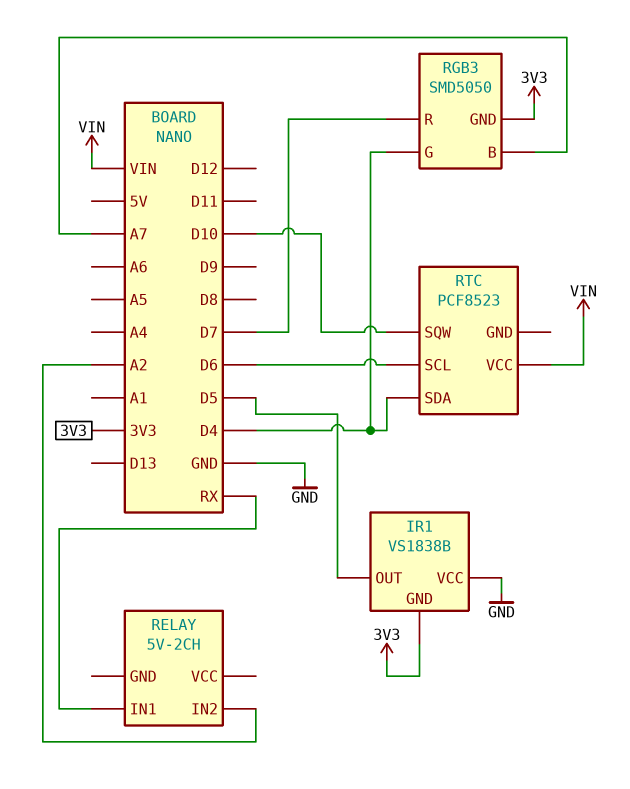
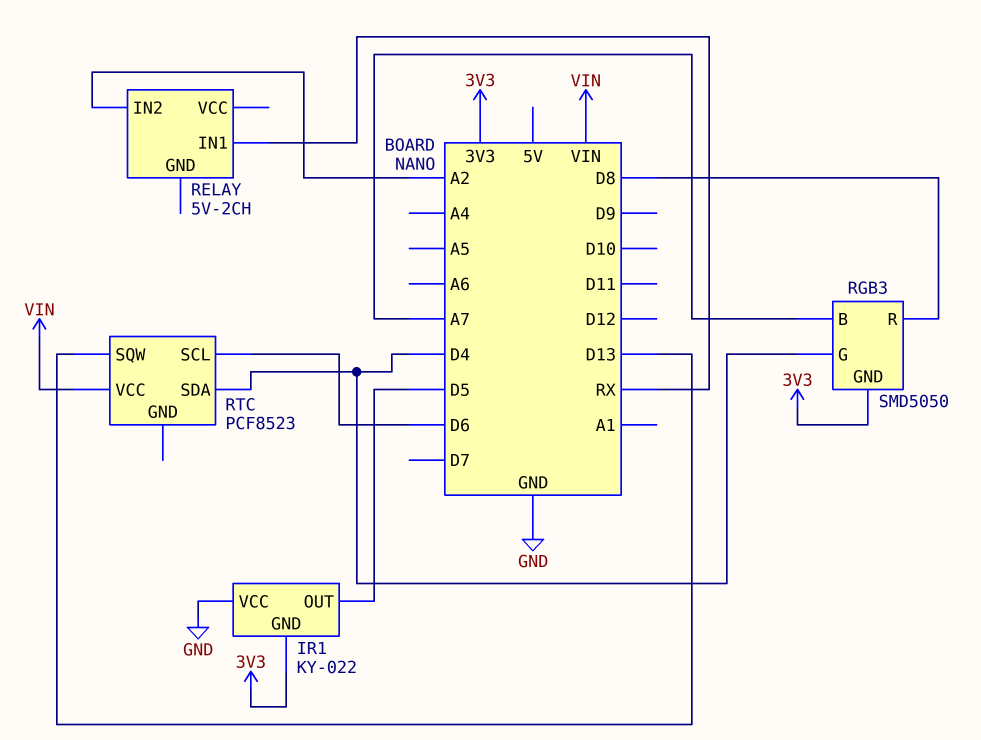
IR1: VS1838B -> KY-022
RGB3 pin R: D7 -> D8
RTC pin SQW: D10 -> D13

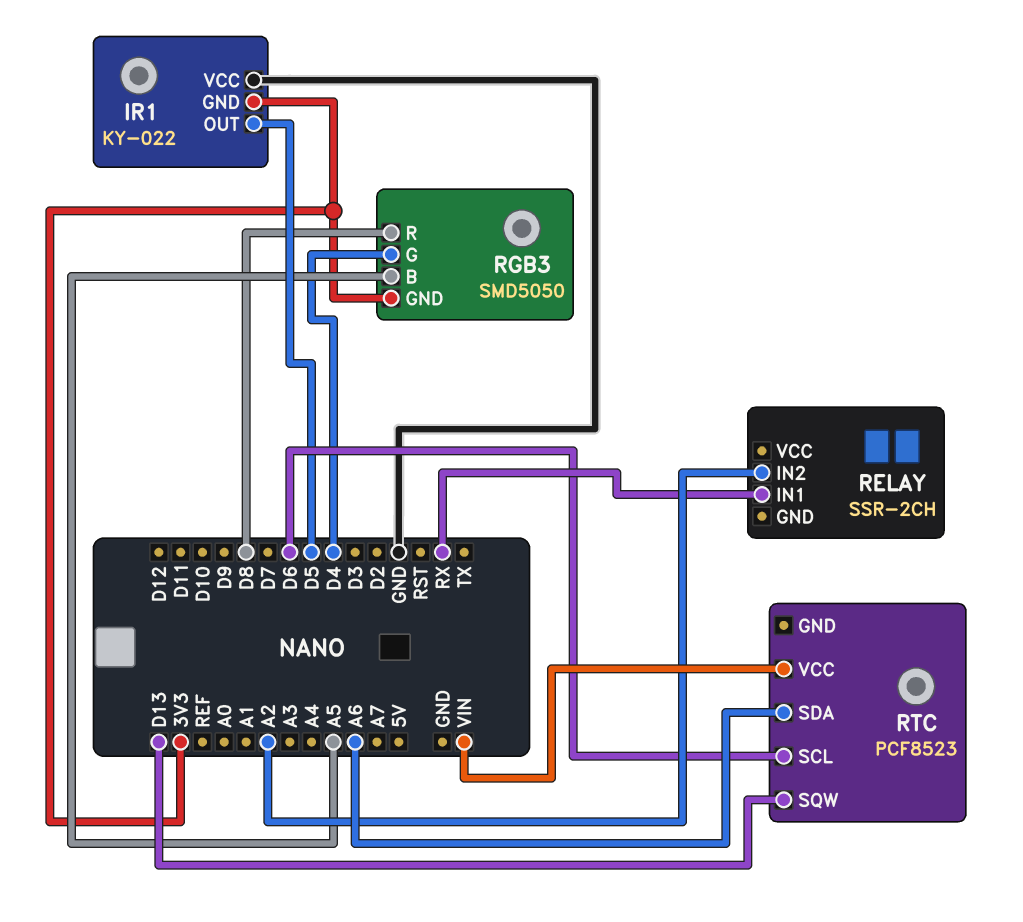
RELAY: 5V-2CH -> SSR-2CH
RGB3 pin B: A7 -> A5
RTC pin SDA: D4 -> A6

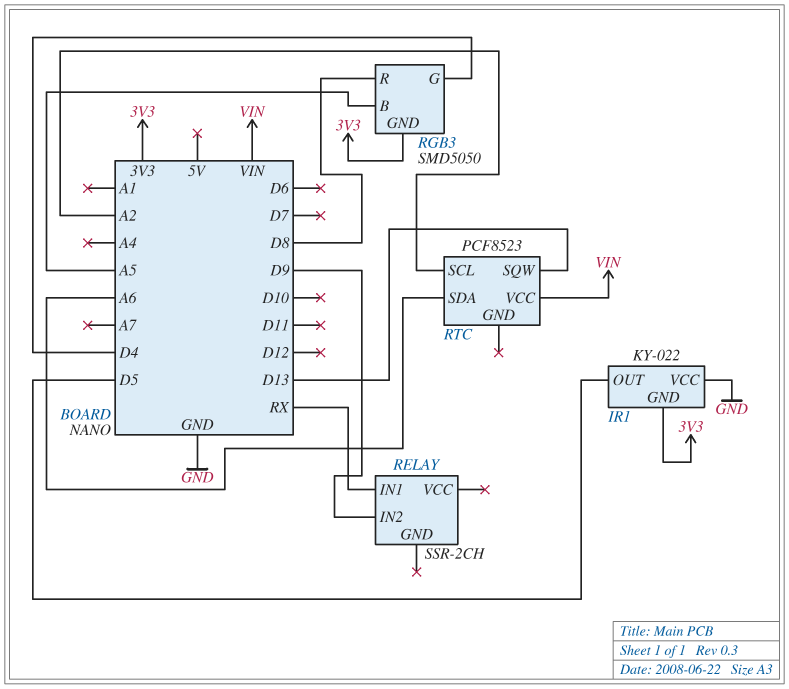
RELAY pin IN2: A2 -> D9
RTC pin SCL: D6 -> A2

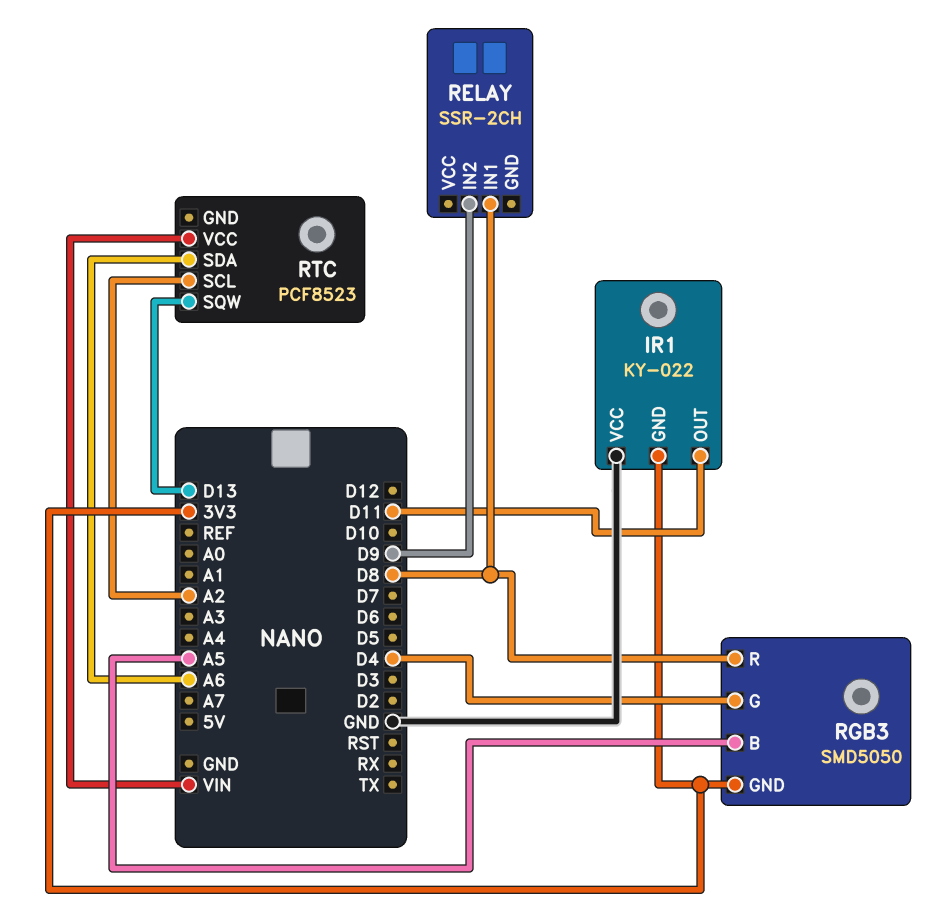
IR1 pin OUT: D5 -> D11
RELAY pin IN1: RX -> D8

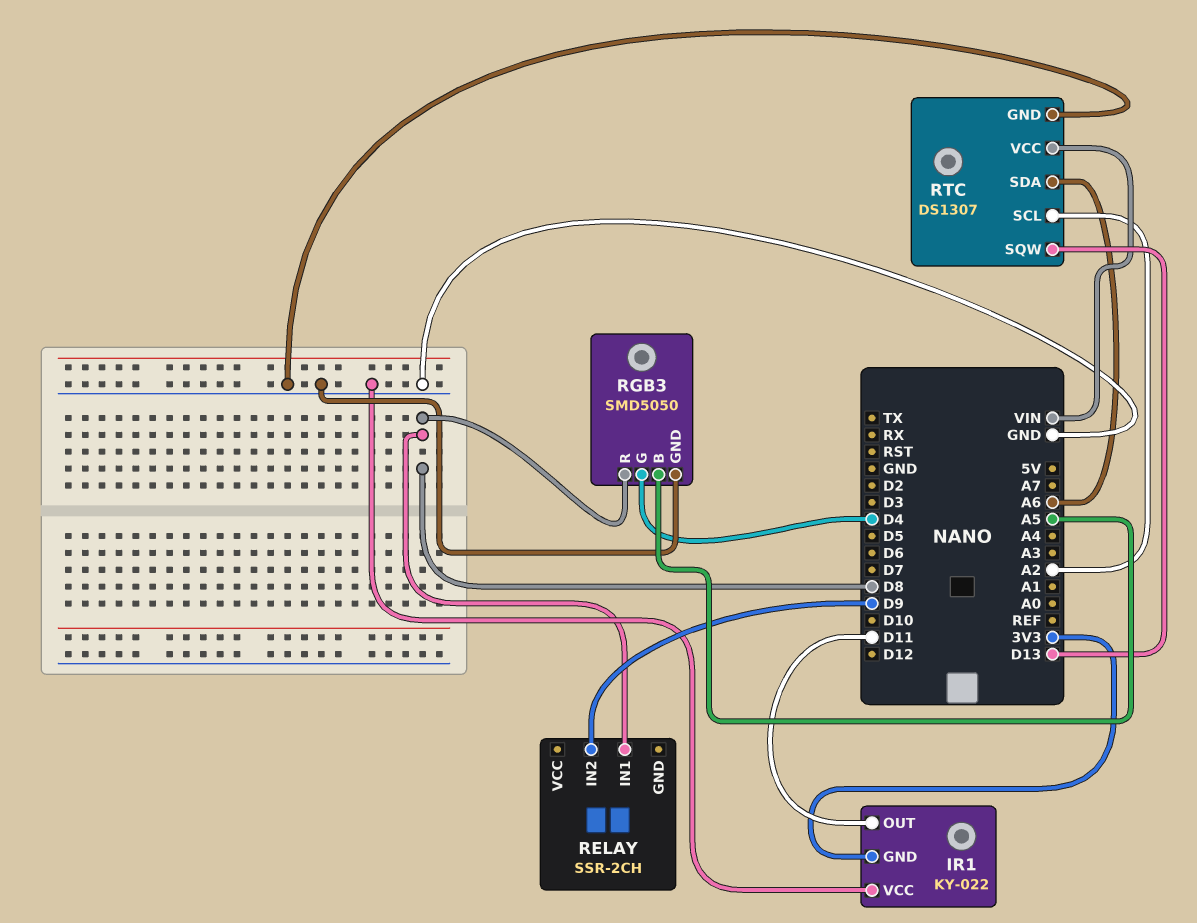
RGB3 pin GND: 3V3 -> GND
RTC: PCF8523 -> DS1307
RTC pin GND: none -> GND

